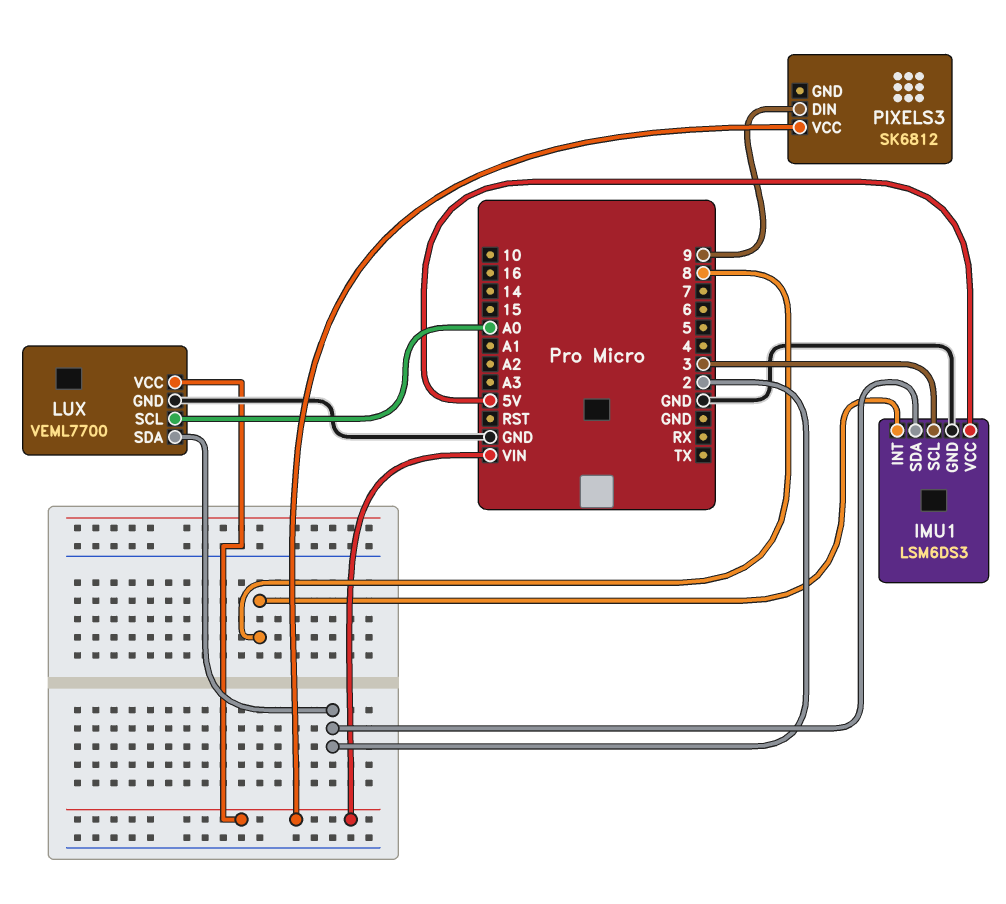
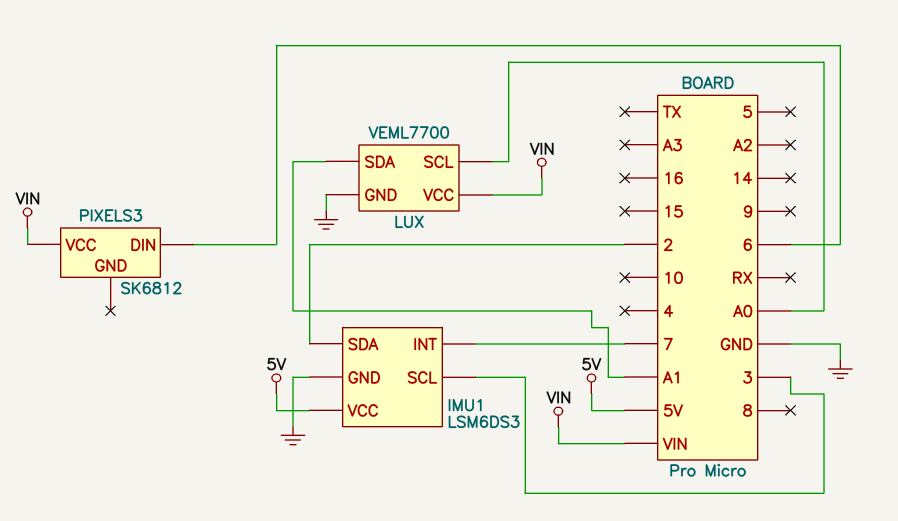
IMU1 pin INT: 8 -> 7
LUX pin SDA: 2 -> A1
PIXELS3 pin DIN: 9 -> 6

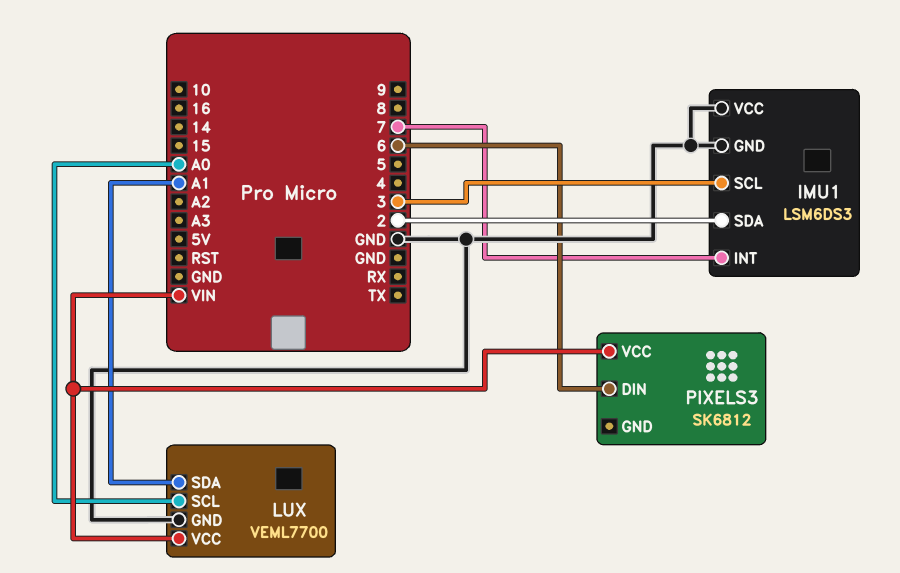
IMU1 pin VCC: 5V -> GND

